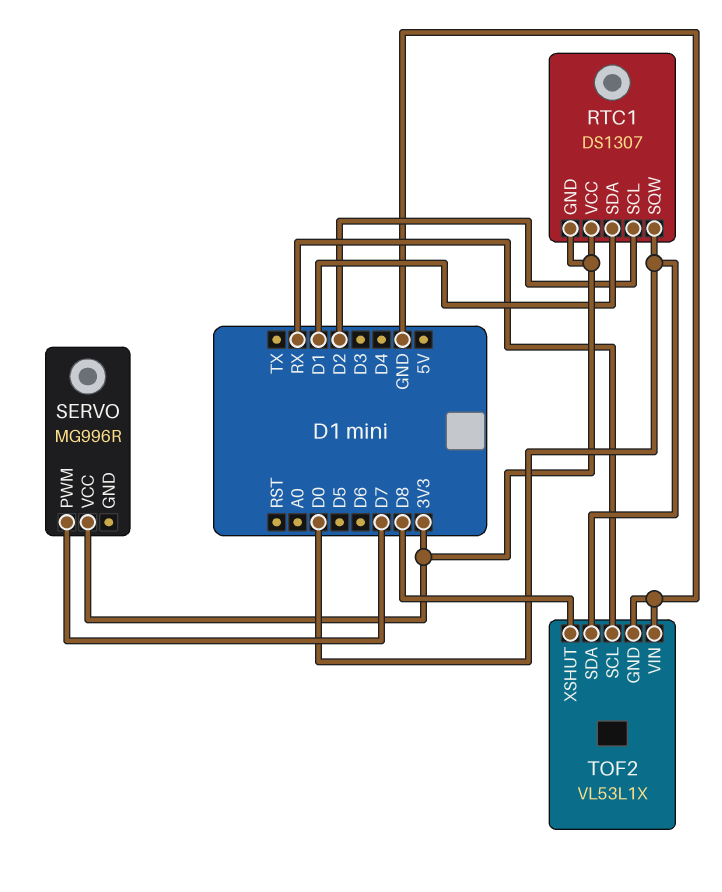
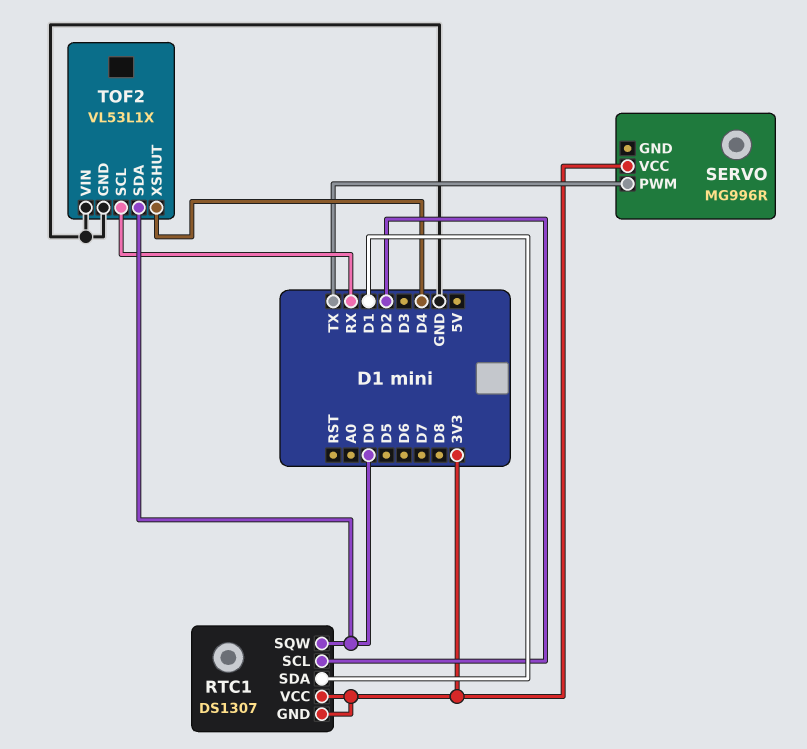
SERVO pin PWM: D7 -> TX
TOF2 pin XSHUT: D8 -> D4

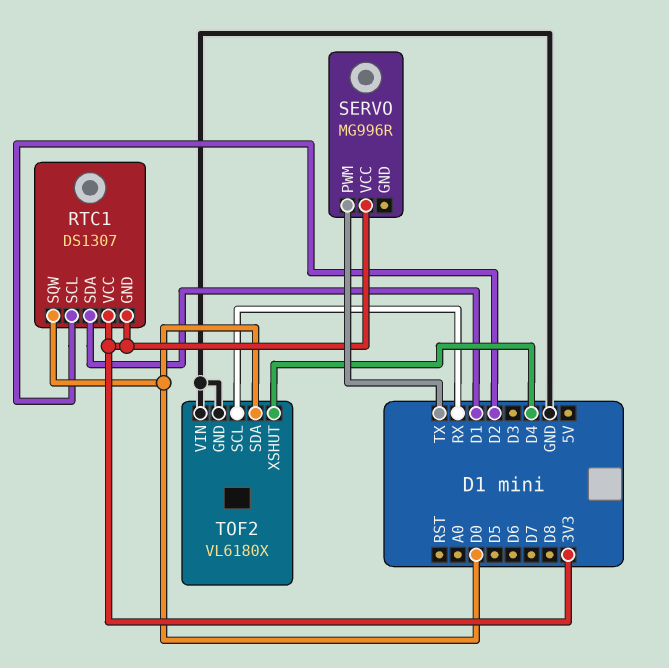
TOF2: VL53L1X -> VL6180X

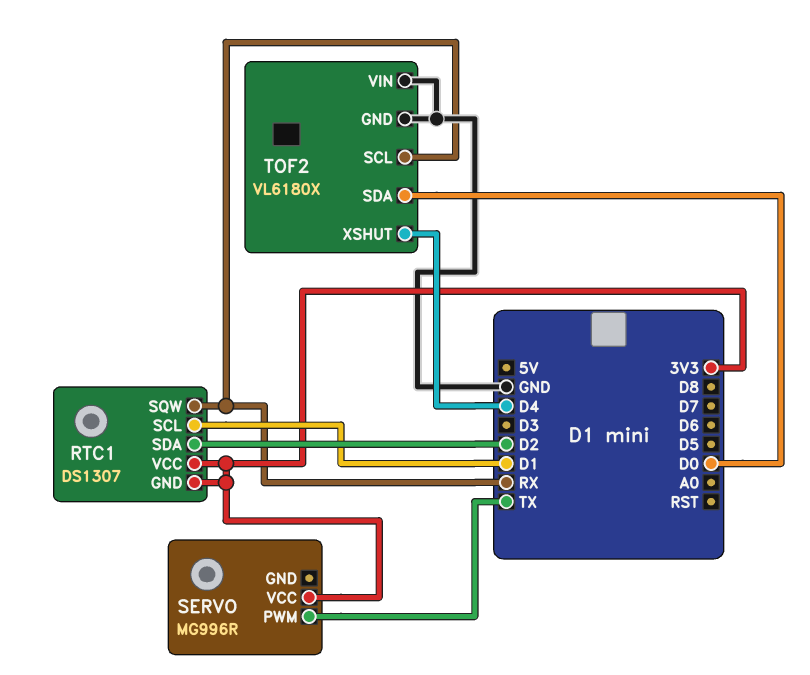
RTC1 pin SCL: D2 -> D1
RTC1 pin SDA: D1 -> D2
RTC1 pin SQW: D0 -> RX

